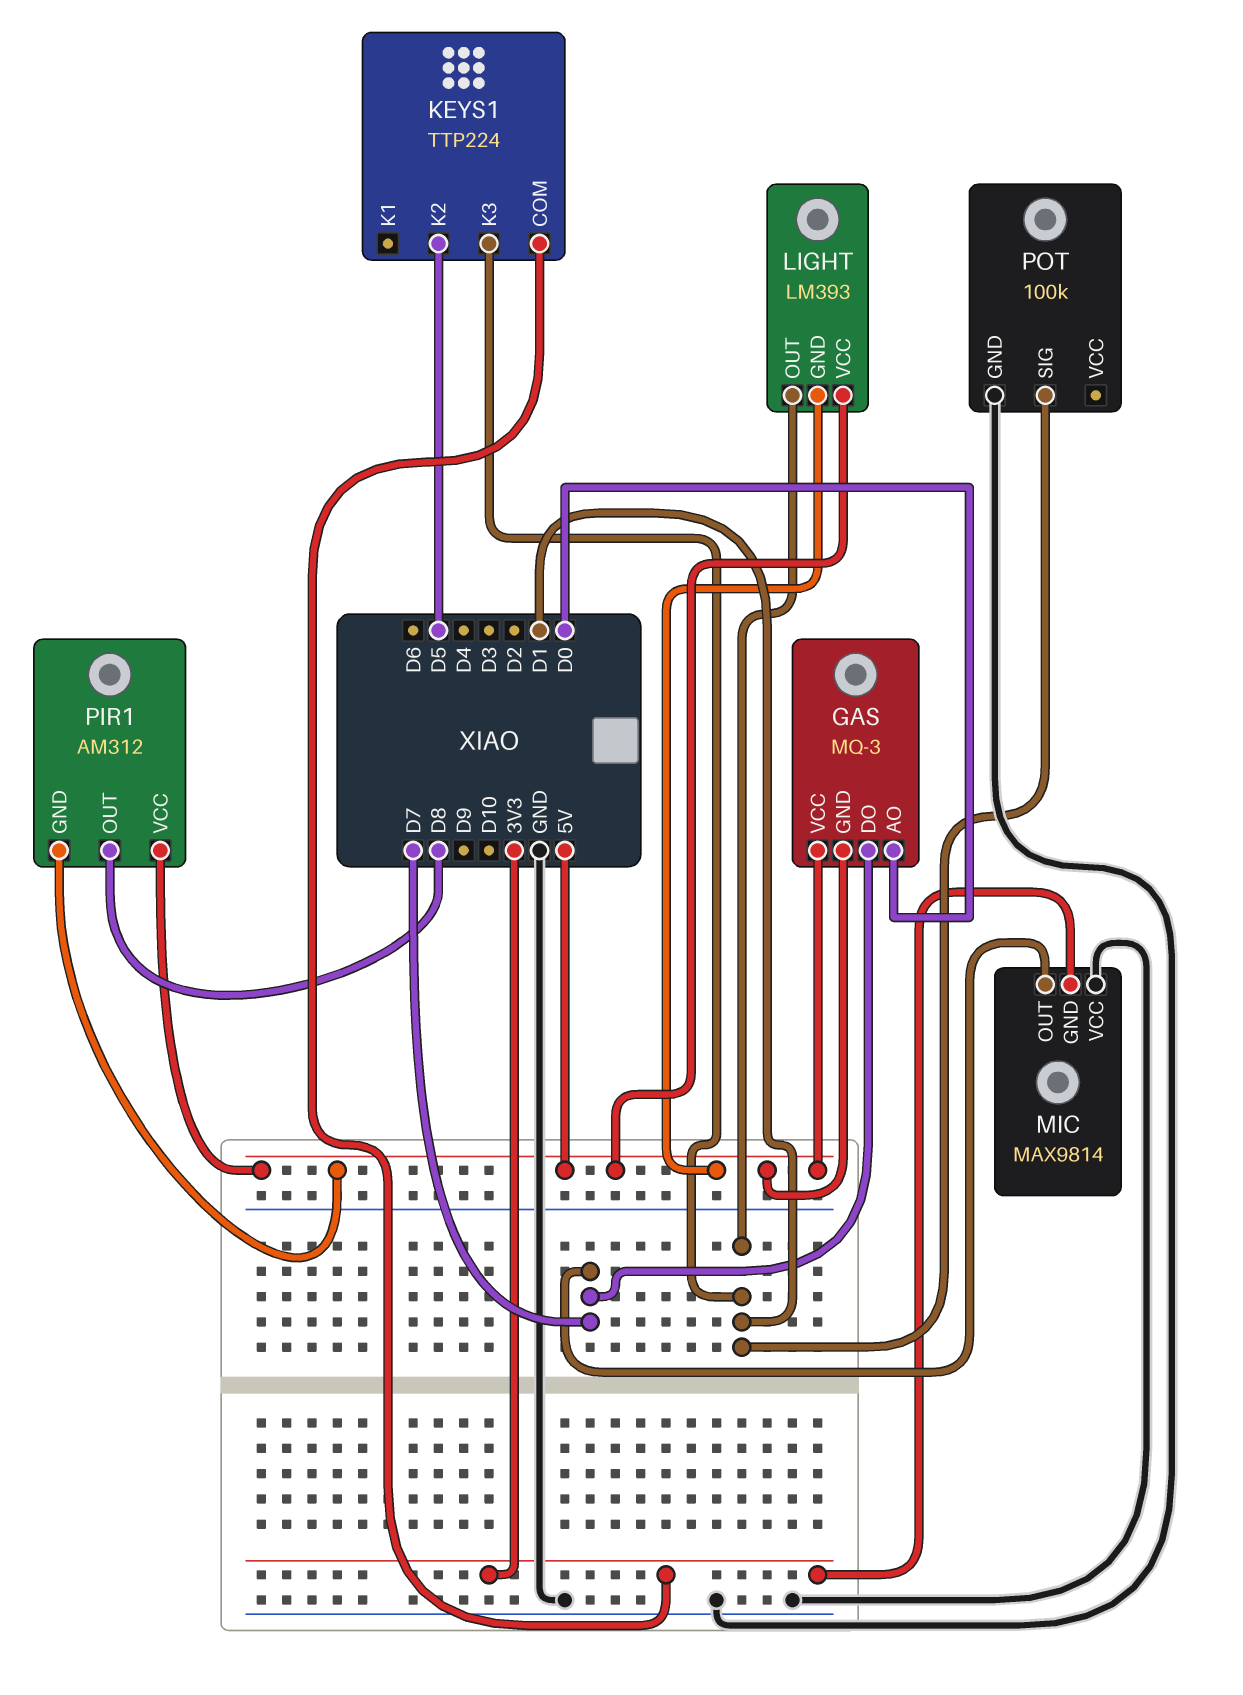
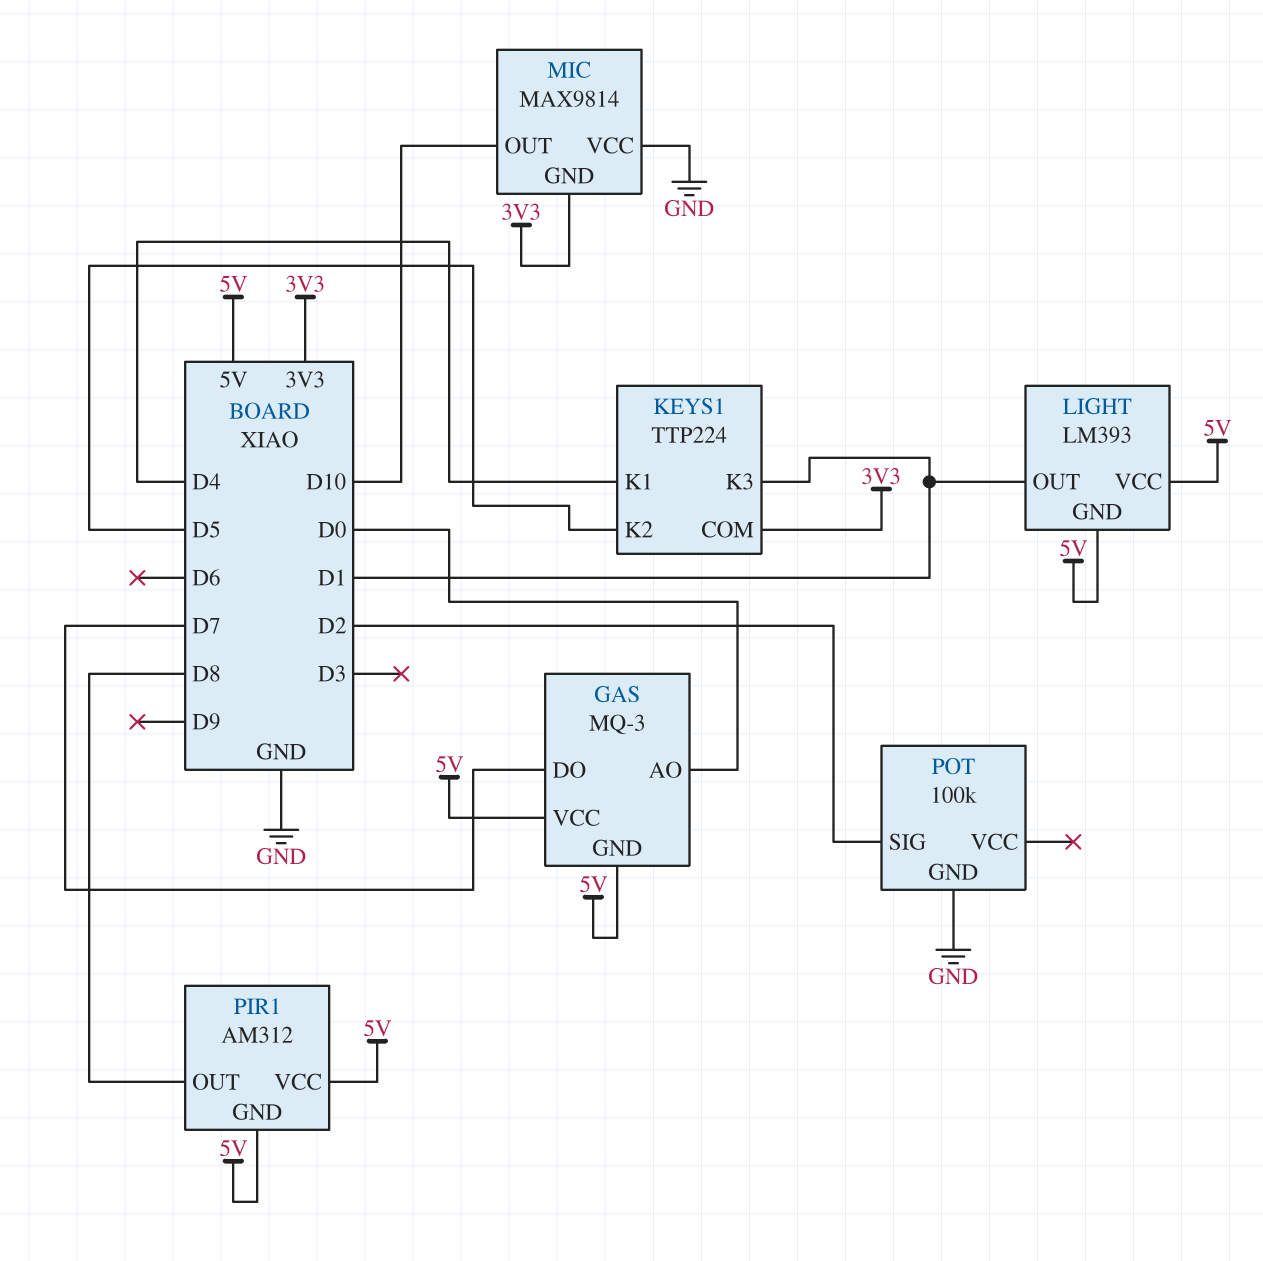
KEYS1 pin K1: none -> D4
MIC pin OUT: D7 -> D10
POT pin SIG: D1 -> D2

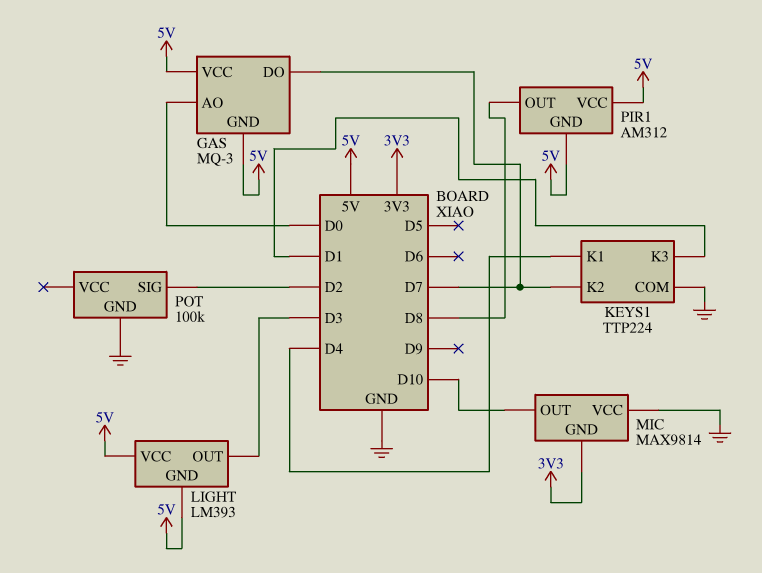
KEYS1 pin COM: 3V3 -> GND
KEYS1 pin K2: D5 -> D7
LIGHT pin OUT: D1 -> D3

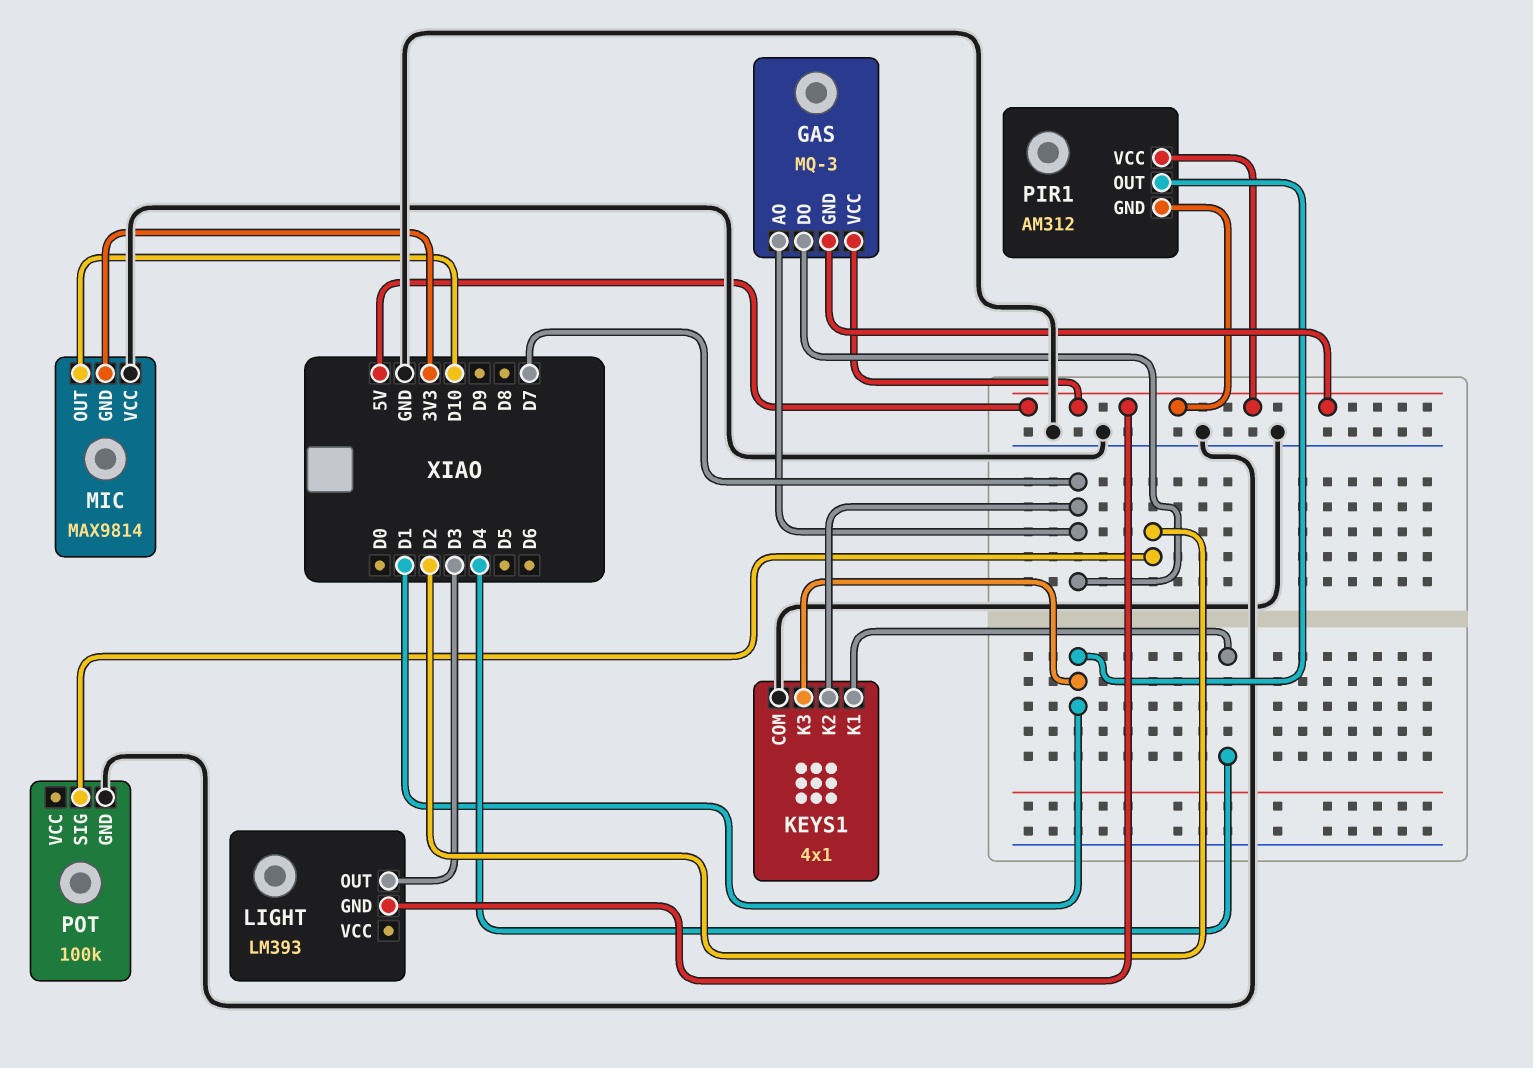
GAS pin AO: D0 -> D7
KEYS1: TTP224 -> 4x1
LIGHT pin VCC: 5V -> none
PIR1 pin OUT: D8 -> D1

